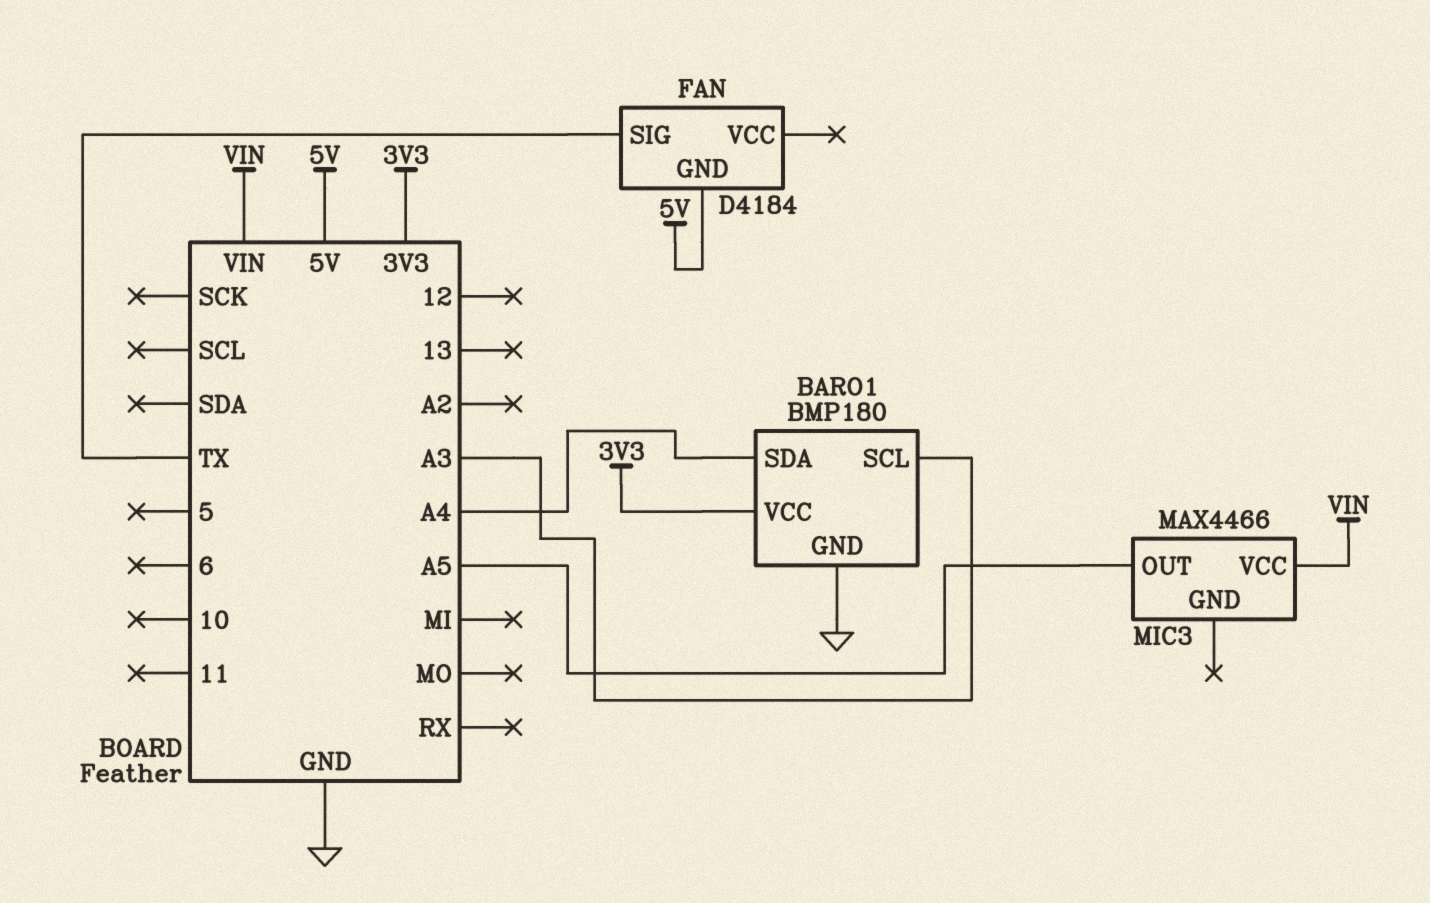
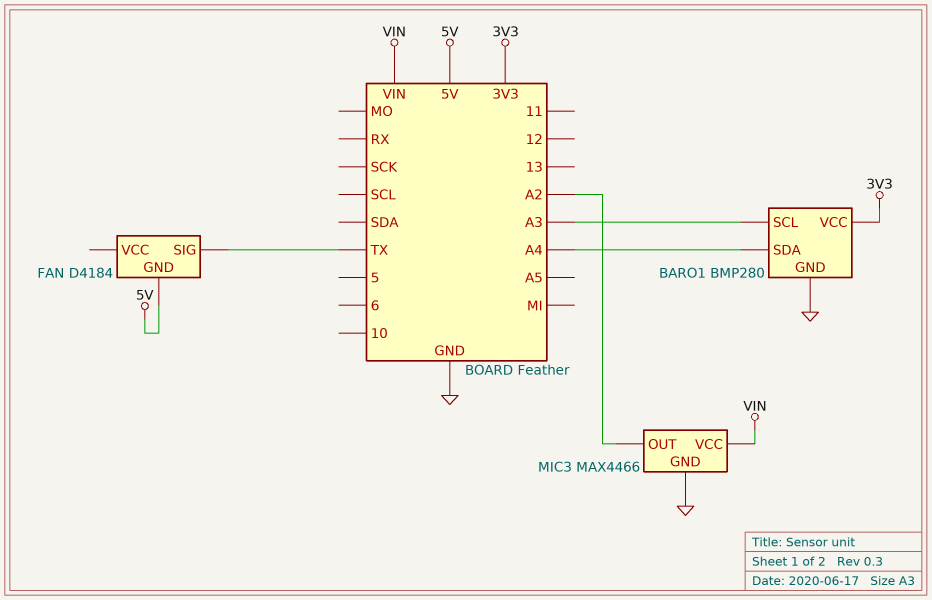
BARO1: BMP180 -> BMP280
MIC3 pin GND: none -> GND
MIC3 pin OUT: A5 -> A2

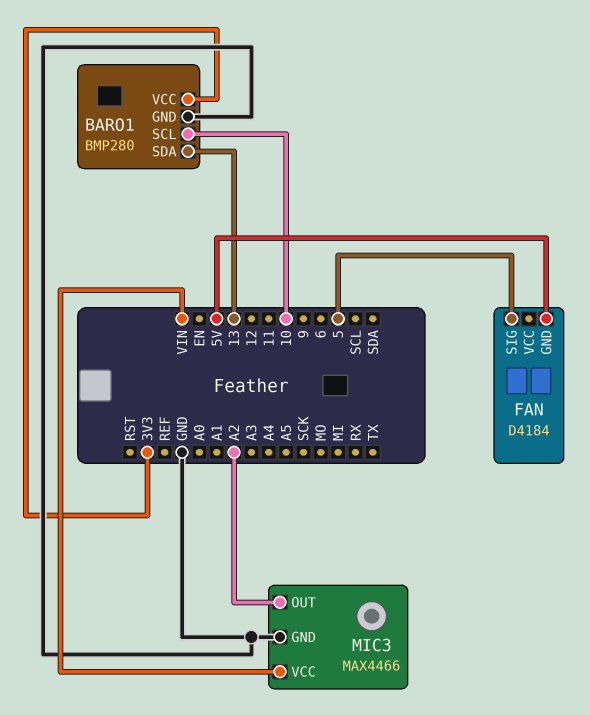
BARO1 pin SCL: A3 -> 10
BARO1 pin SDA: A4 -> 13
FAN pin SIG: TX -> 5

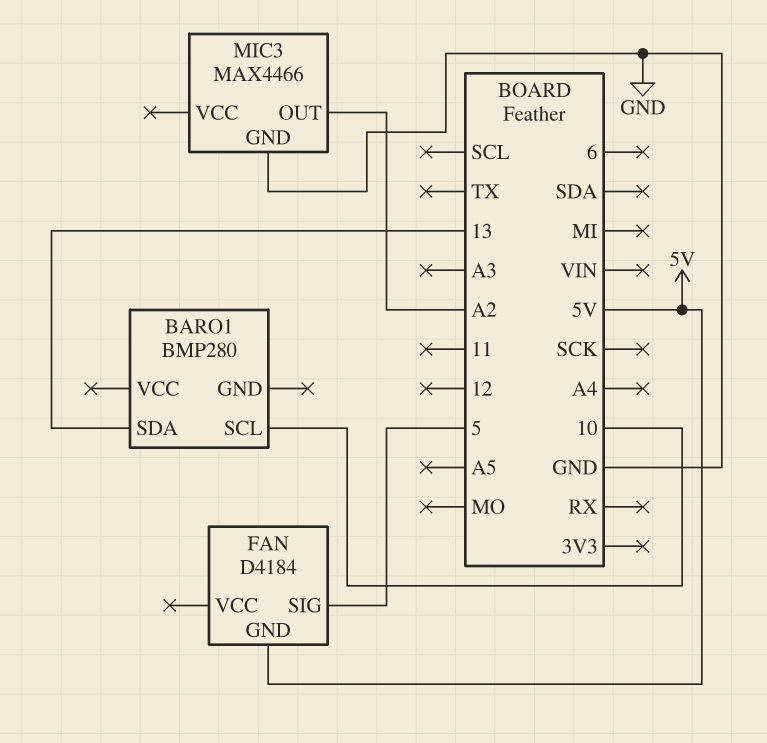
BARO1 pin GND: GND -> none
BARO1 pin VCC: 3V3 -> none
MIC3 pin VCC: VIN -> none

